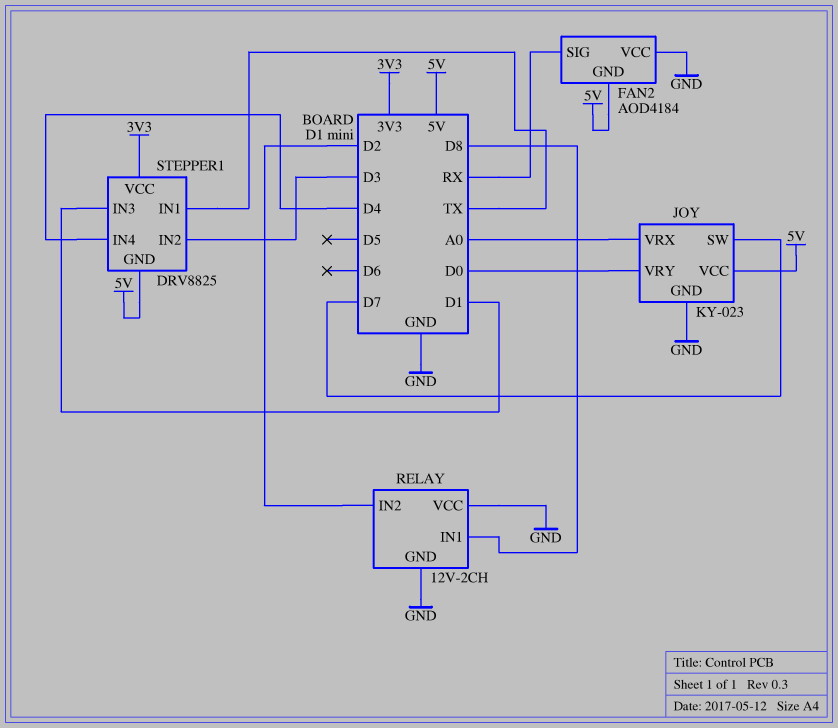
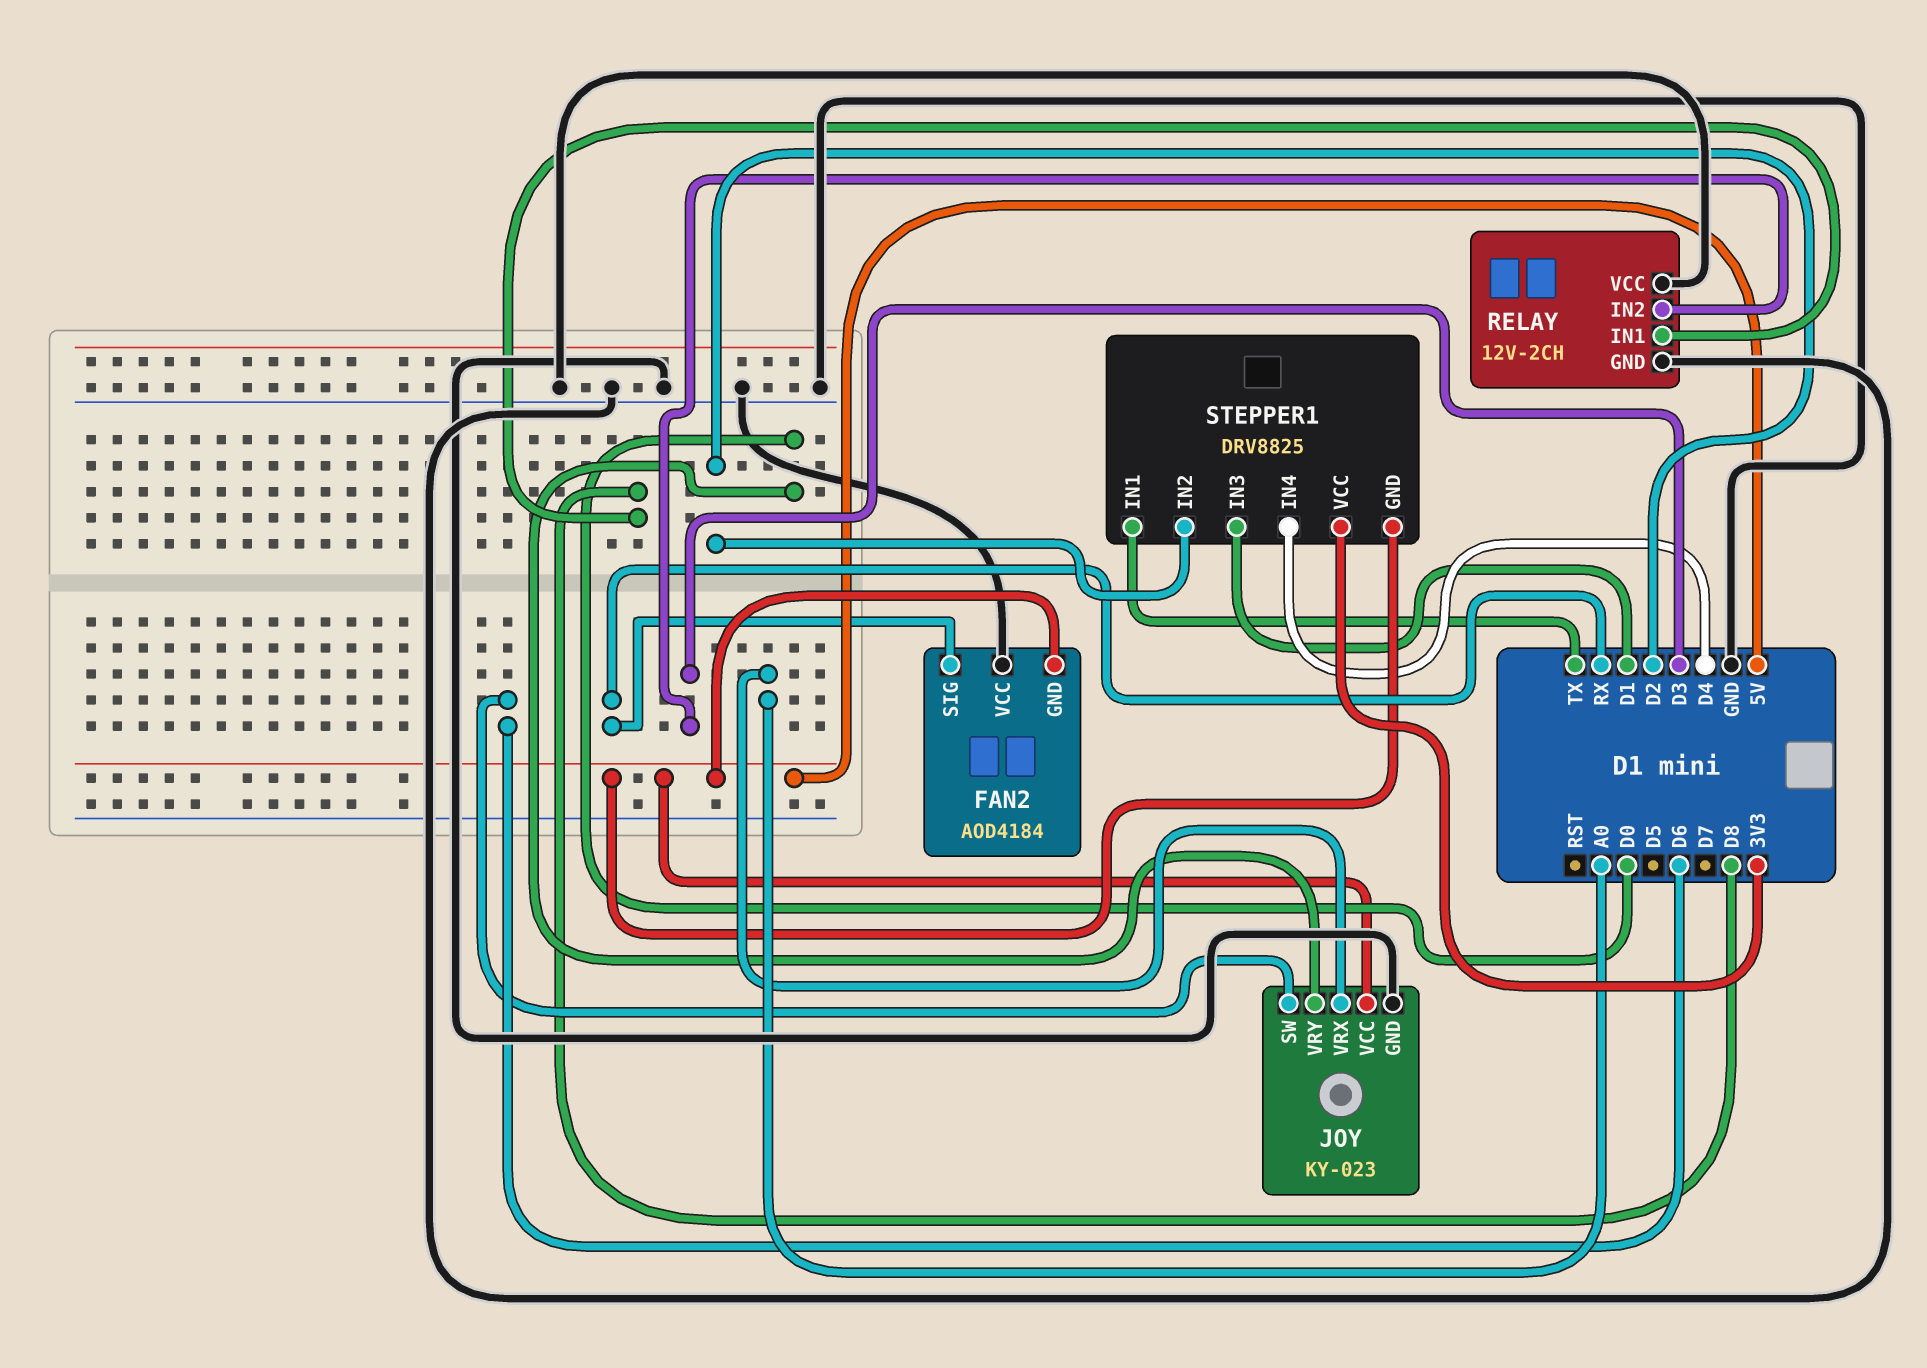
JOY pin SW: D7 -> D6
RELAY pin IN2: D2 -> D3
STEPPER1 pin IN2: D3 -> D2

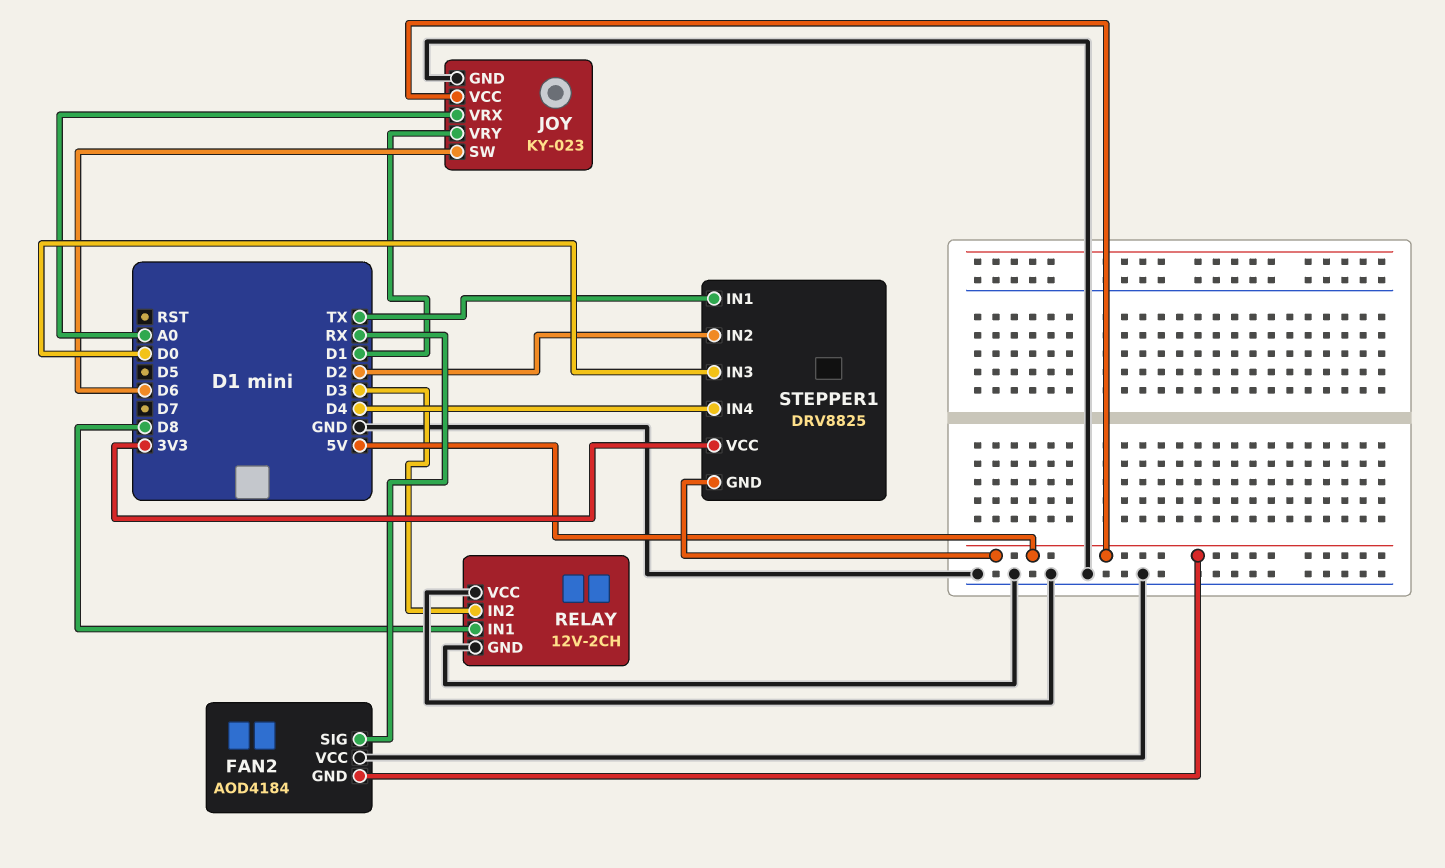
JOY pin VRY: D0 -> D1
STEPPER1 pin IN3: D1 -> D0

